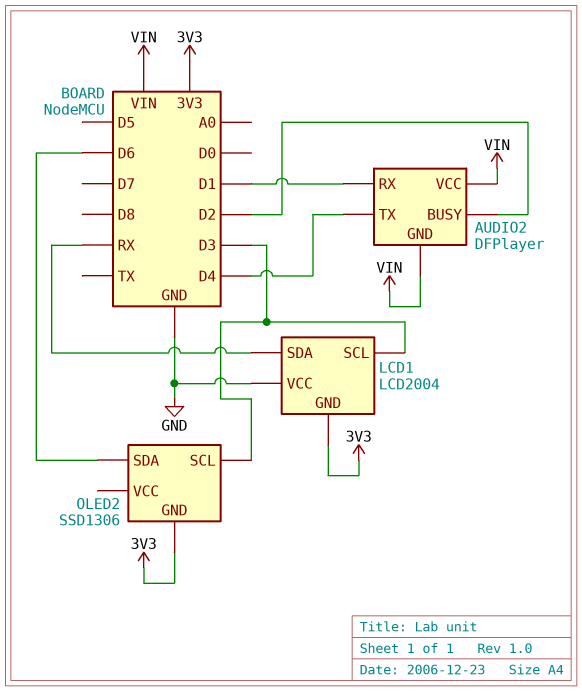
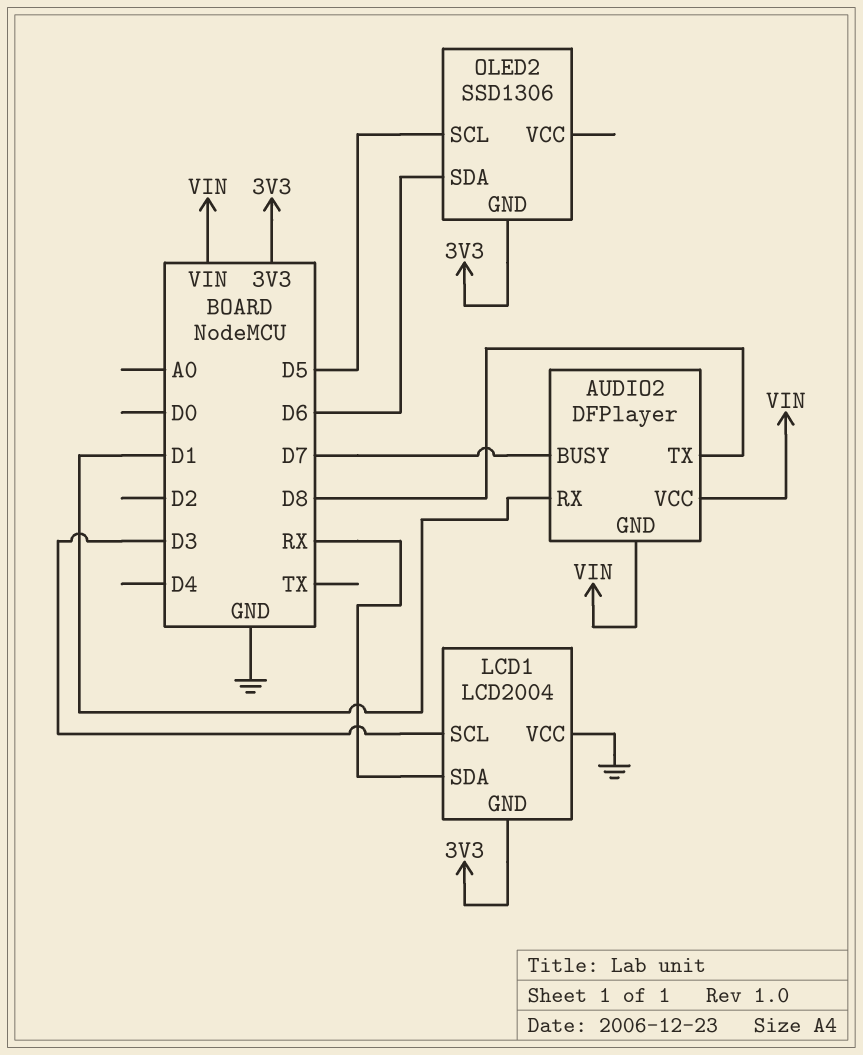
AUDIO2 pin BUSY: D2 -> D7
AUDIO2 pin TX: D4 -> D8
OLED2 pin SCL: D3 -> D5

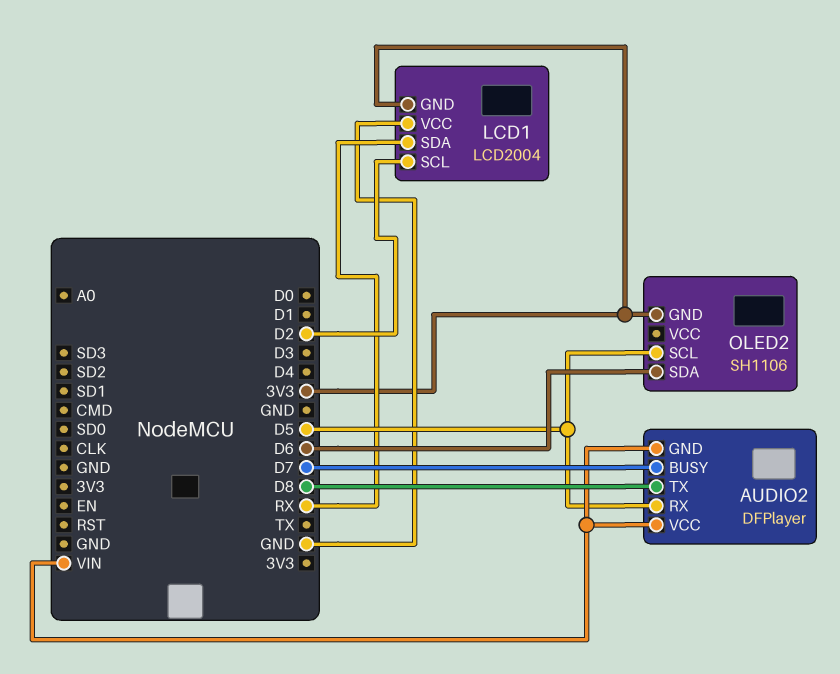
AUDIO2 pin RX: D1 -> D5
LCD1 pin SCL: D3 -> D2
OLED2: SSD1306 -> SH1106

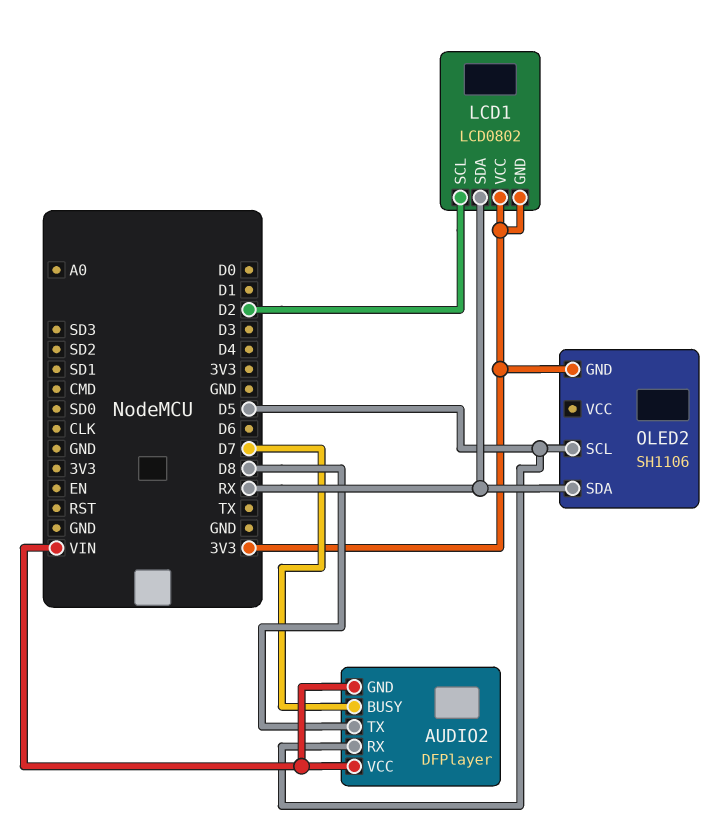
LCD1: LCD2004 -> LCD0802
LCD1 pin VCC: GND -> 3V3
OLED2 pin SDA: D6 -> RX

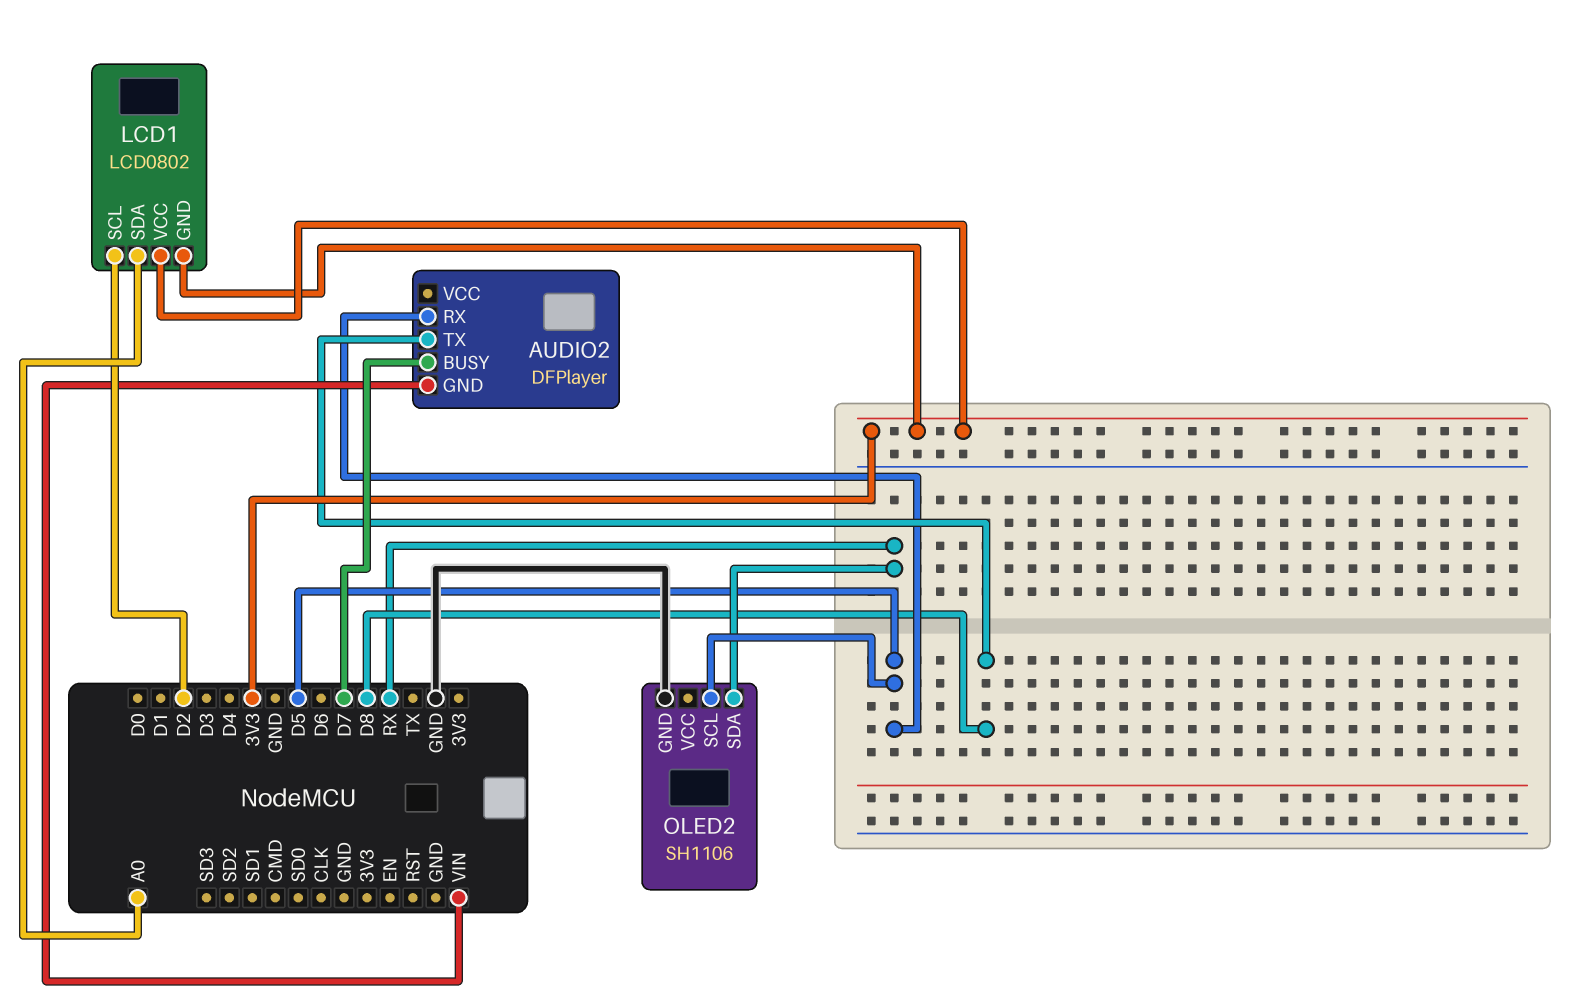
AUDIO2 pin VCC: VIN -> none
LCD1 pin SDA: RX -> A0
OLED2 pin GND: 3V3 -> GND

